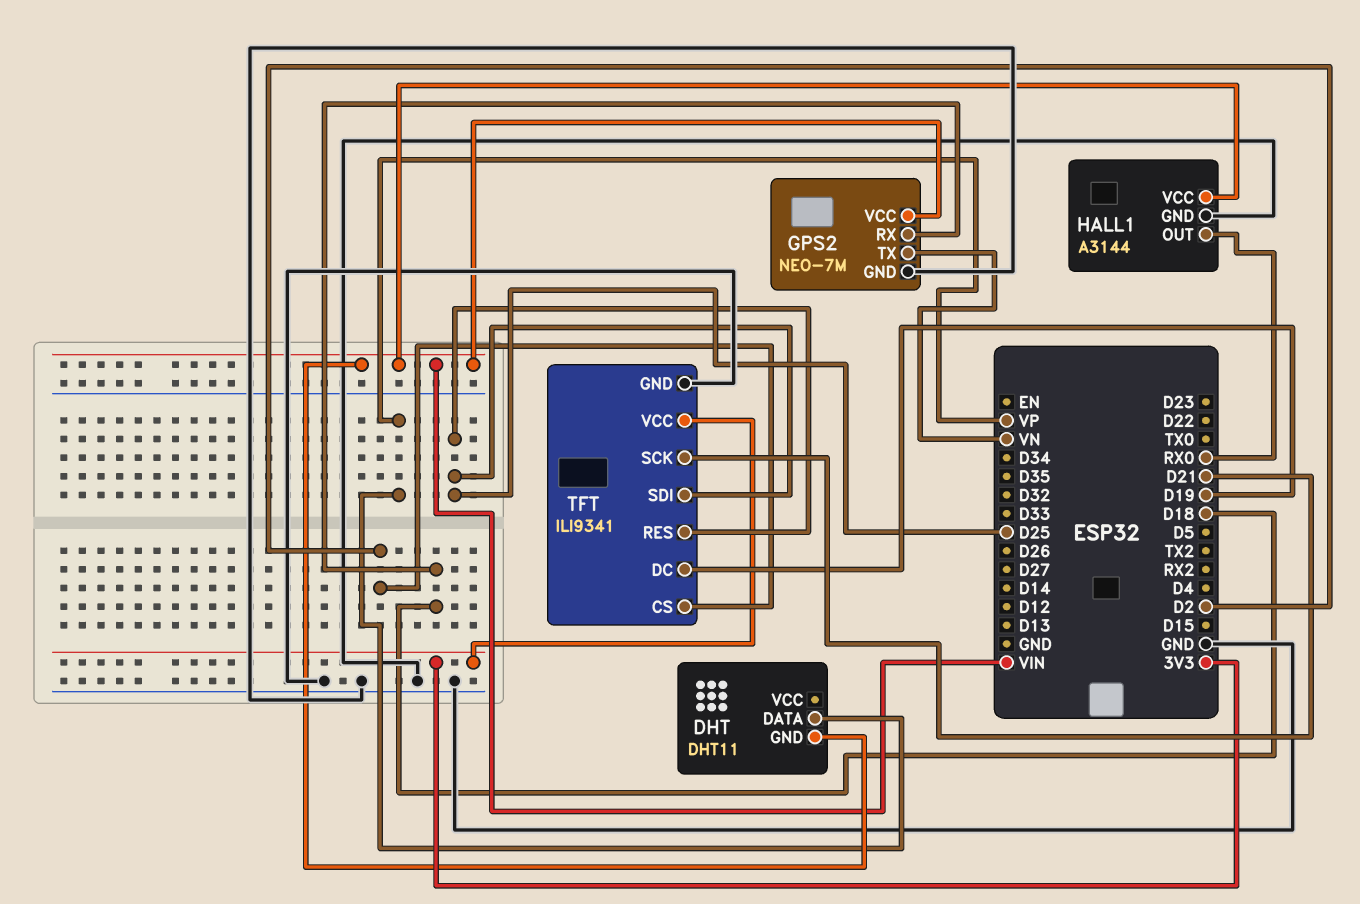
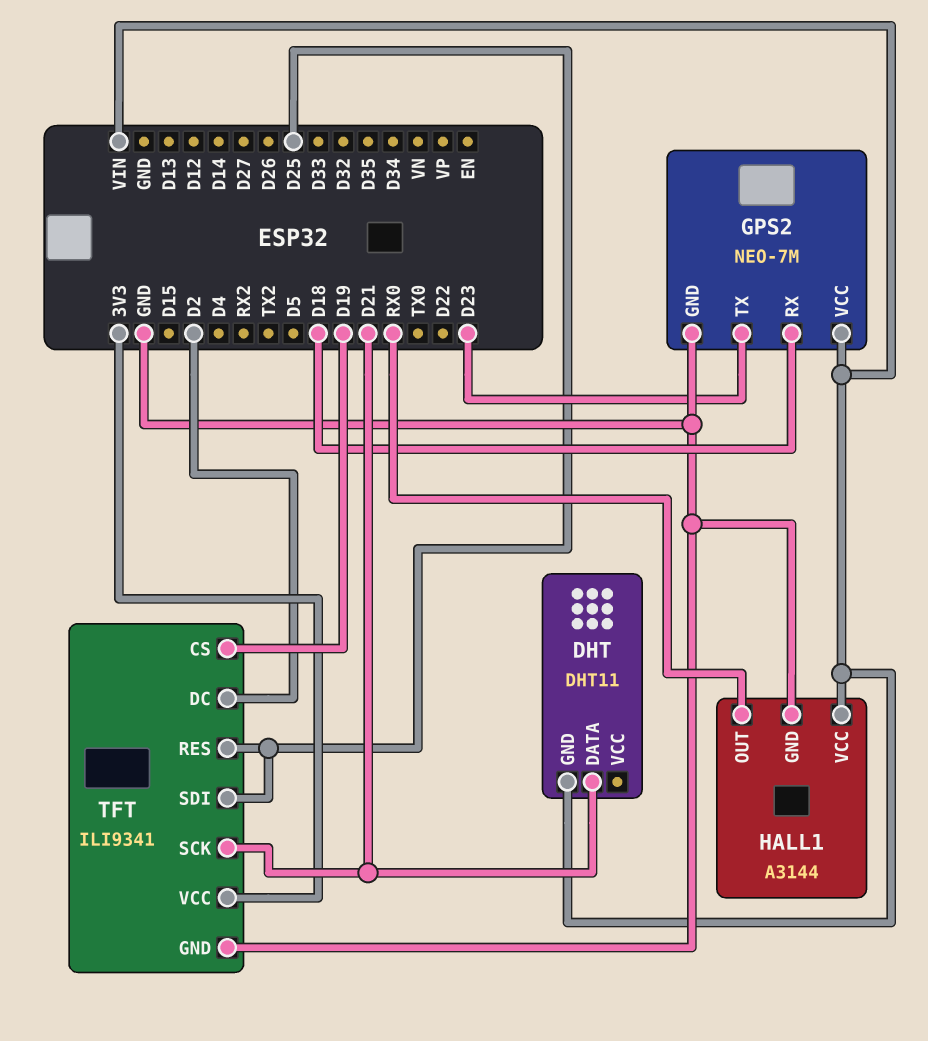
DHT pin DATA: VP -> D21
GPS2 pin TX: VN -> D23
TFT pin CS: D2 -> D19
TFT pin DC: D19 -> D2

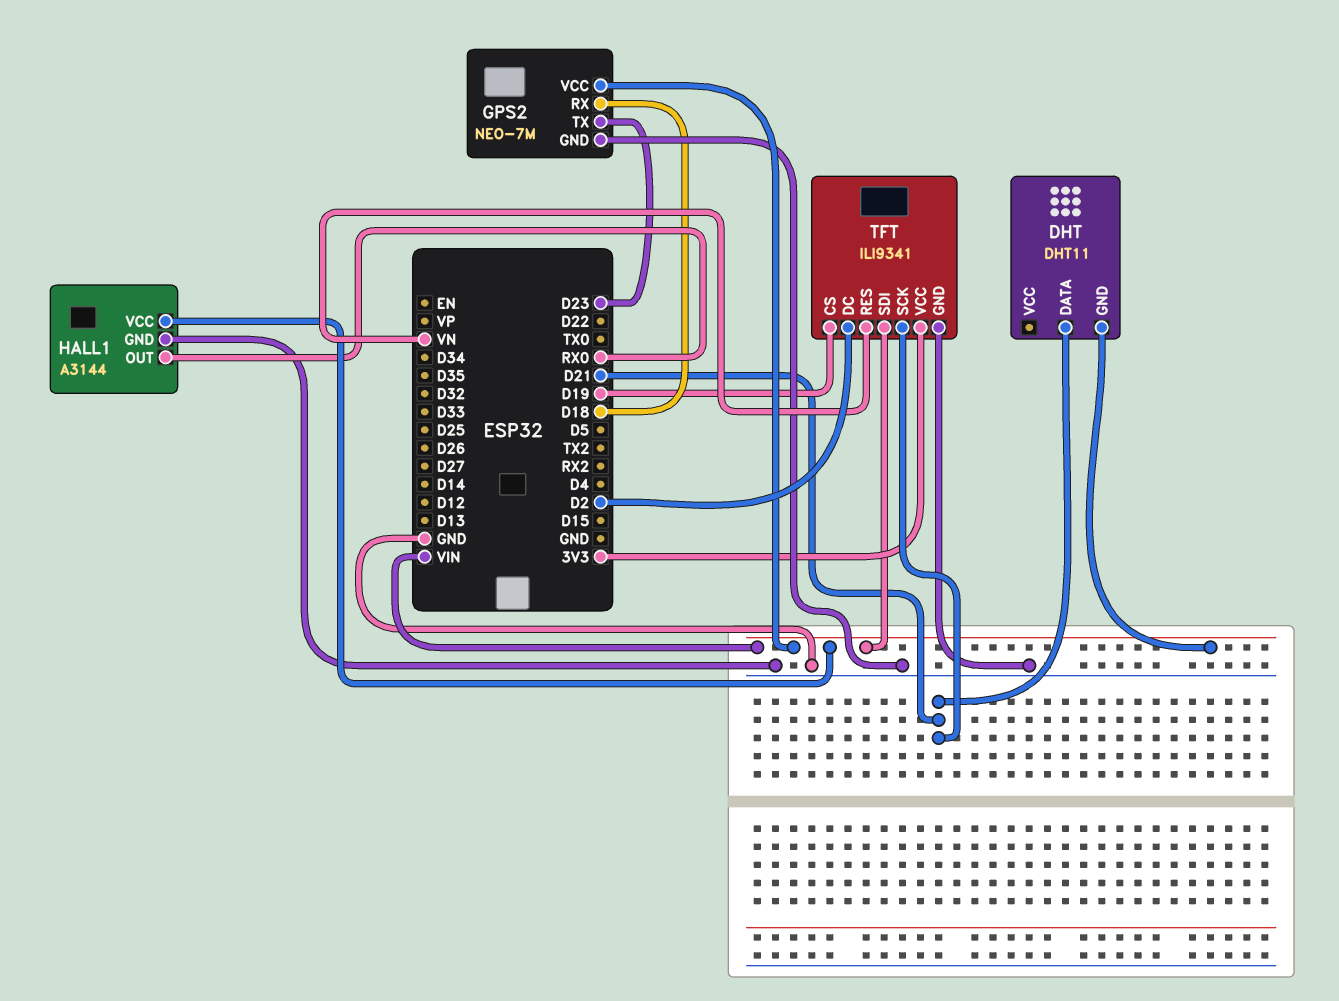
TFT pin RES: D25 -> VN
TFT pin SDI: D25 -> VIN

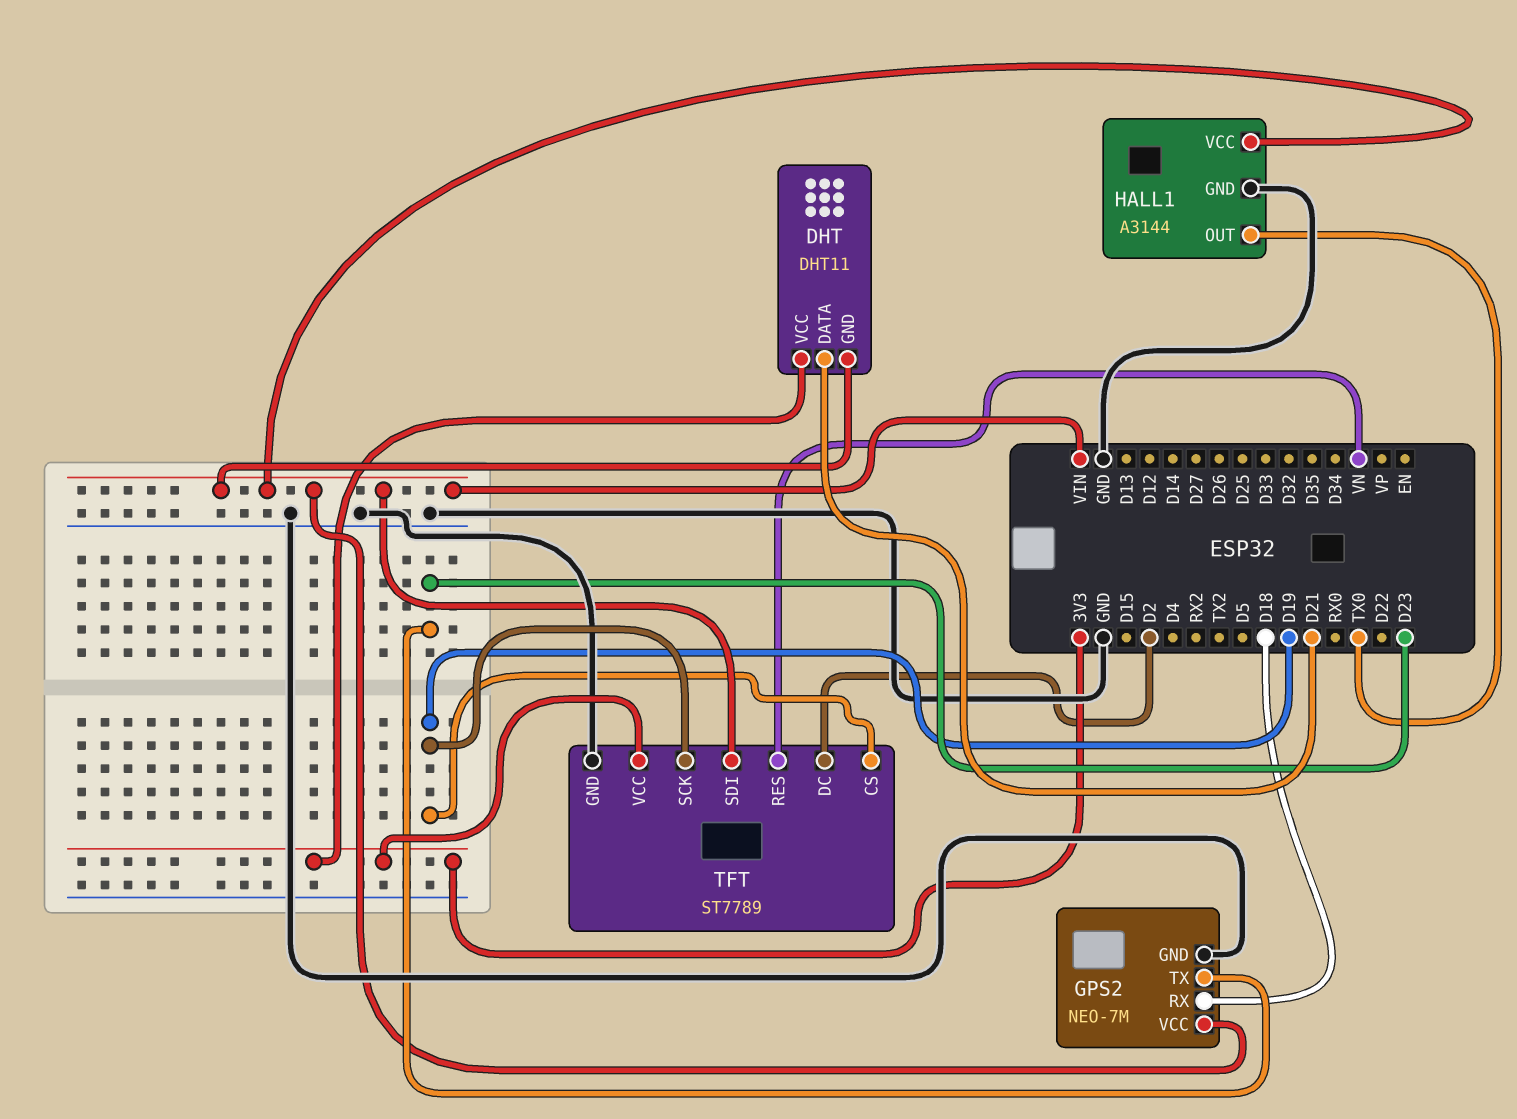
DHT pin VCC: none -> 3V3
HALL1 pin OUT: RX0 -> TX0
TFT: ILI9341 -> ST7789
TFT pin SCK: D21 -> D19

